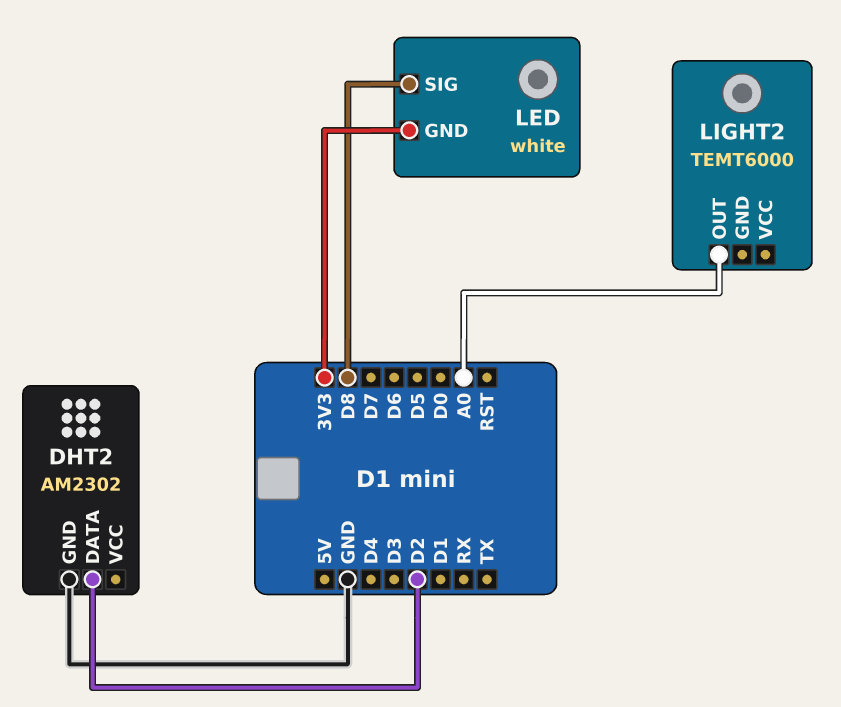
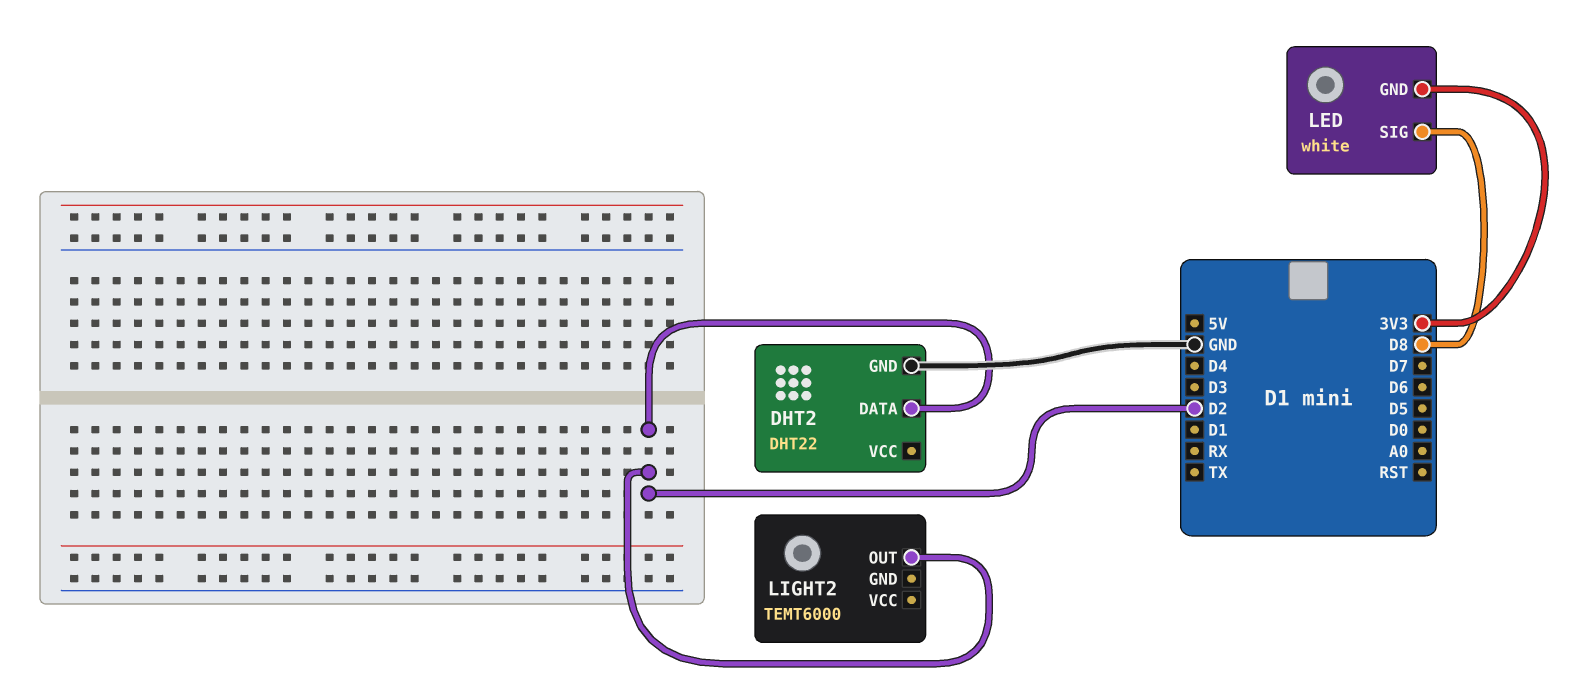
DHT2: AM2302 -> DHT22
LIGHT2 pin OUT: A0 -> D2

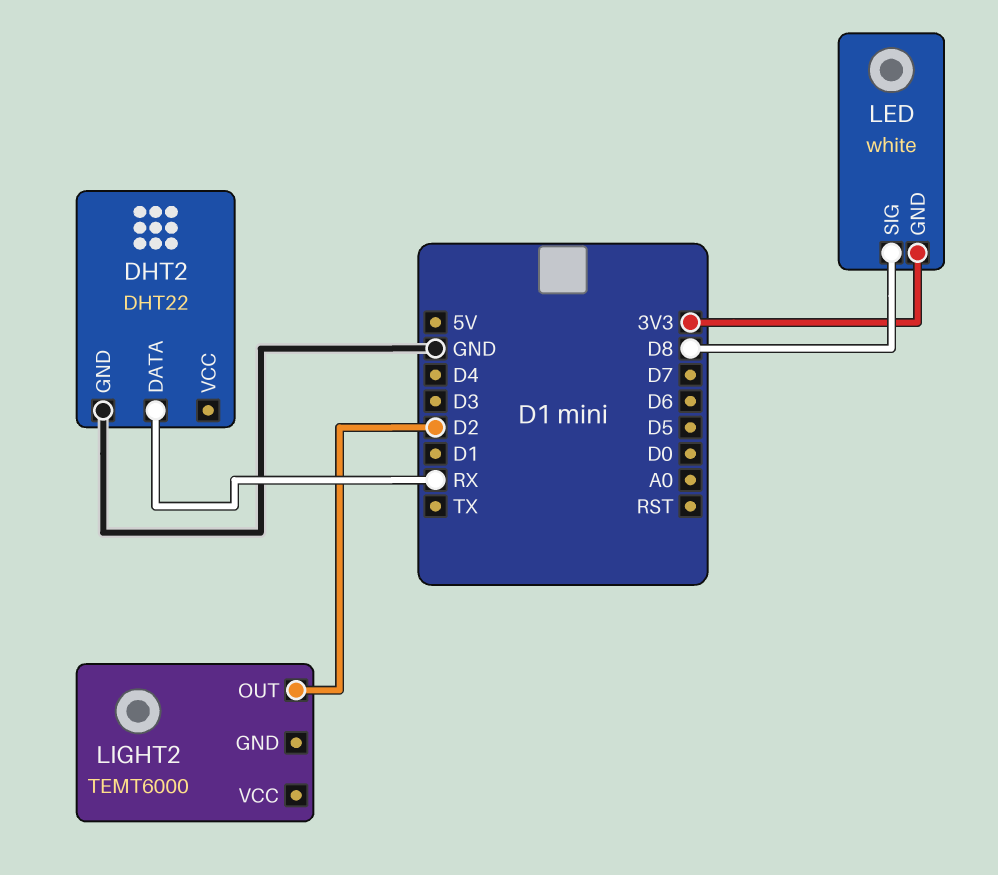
DHT2 pin DATA: D2 -> RX

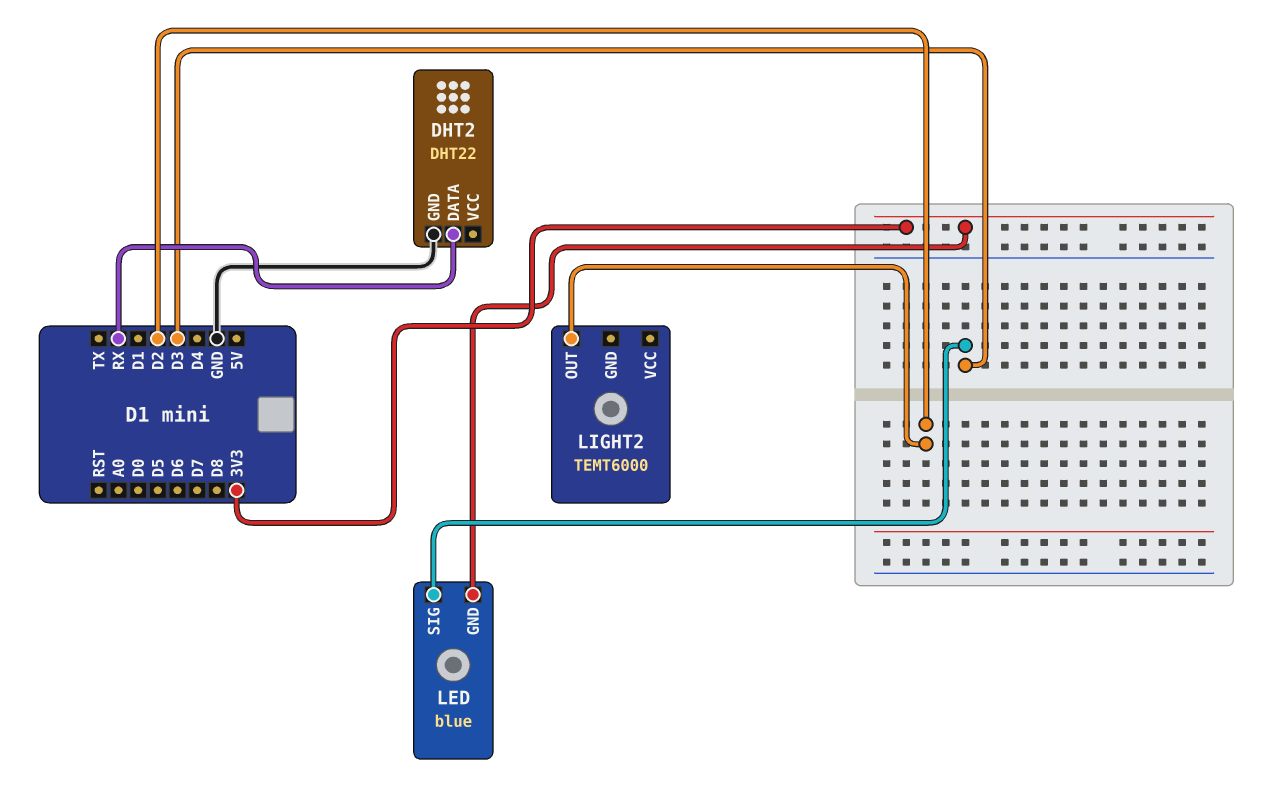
LED: white -> blue
LED pin SIG: D8 -> D3

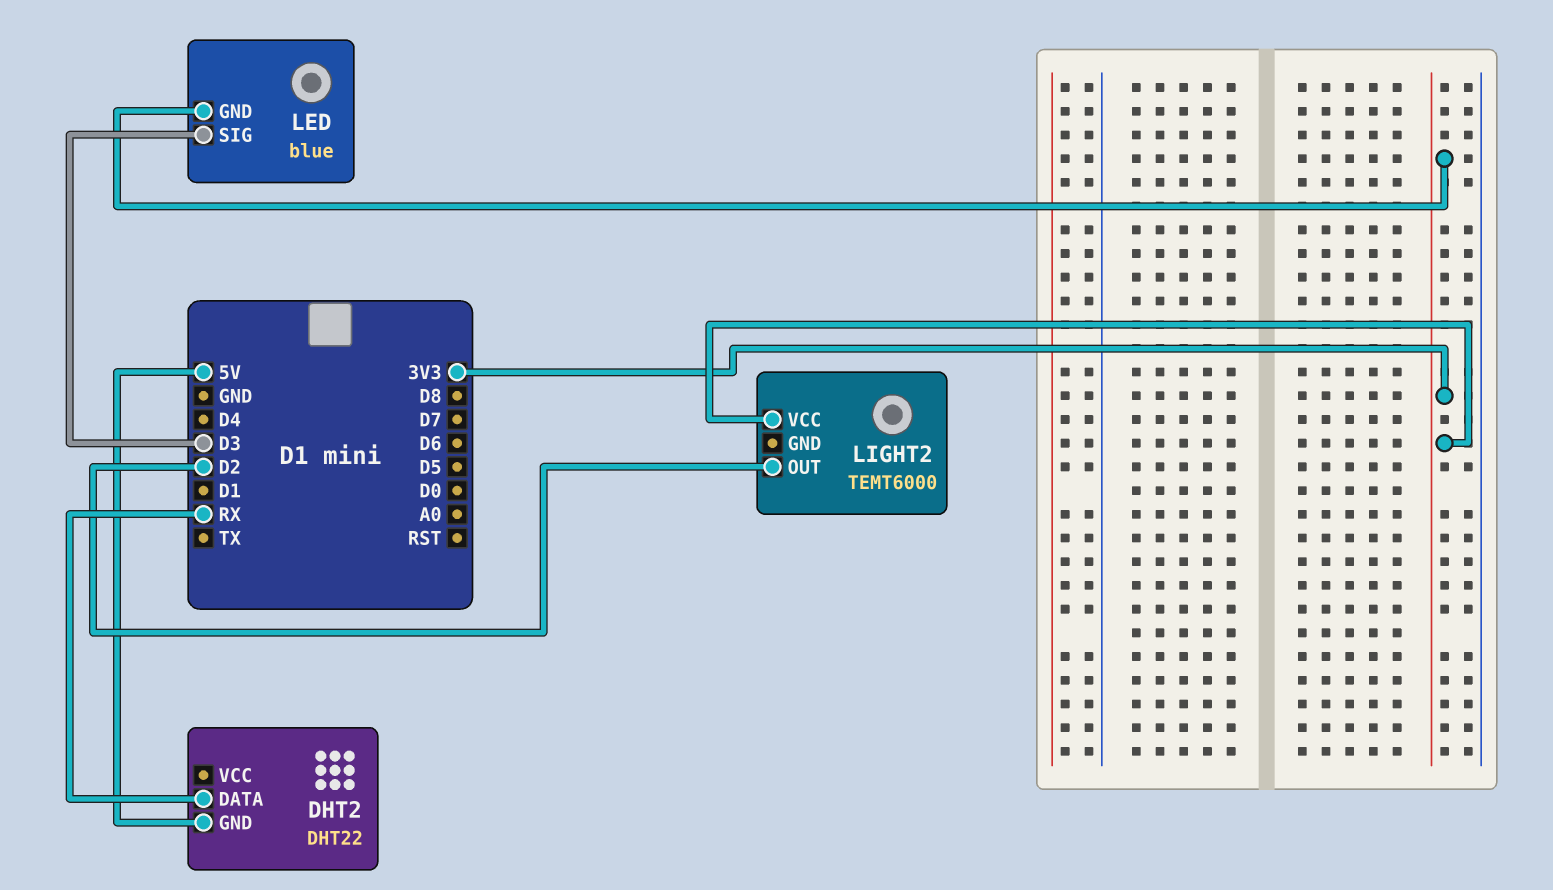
DHT2 pin GND: GND -> 5V
LIGHT2 pin VCC: none -> 3V3

